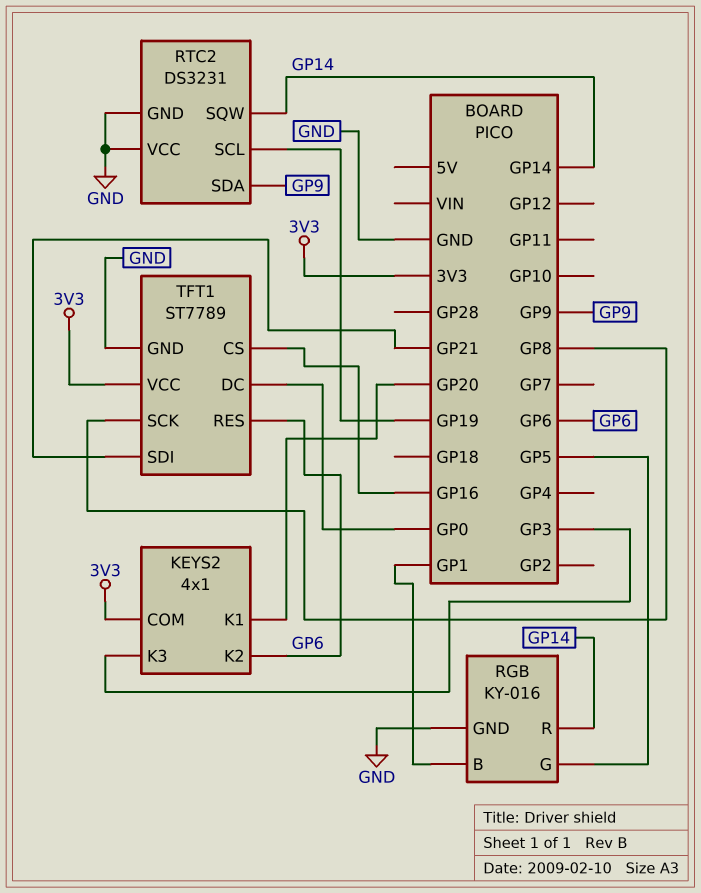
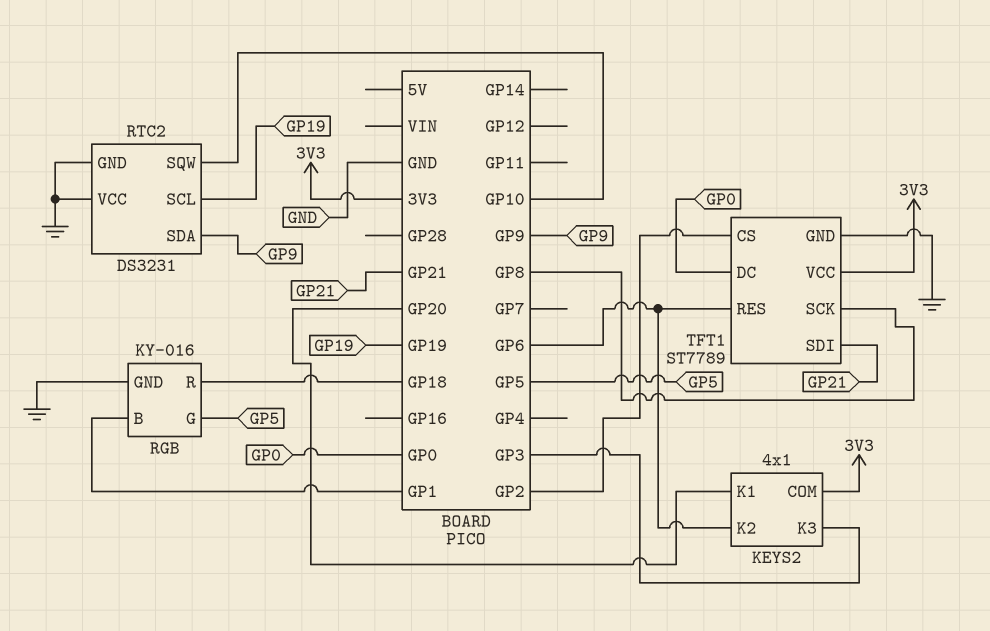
RGB pin R: GP14 -> GP18
RTC2 pin SQW: GP14 -> GP10
TFT1 pin CS: GP16 -> GP2

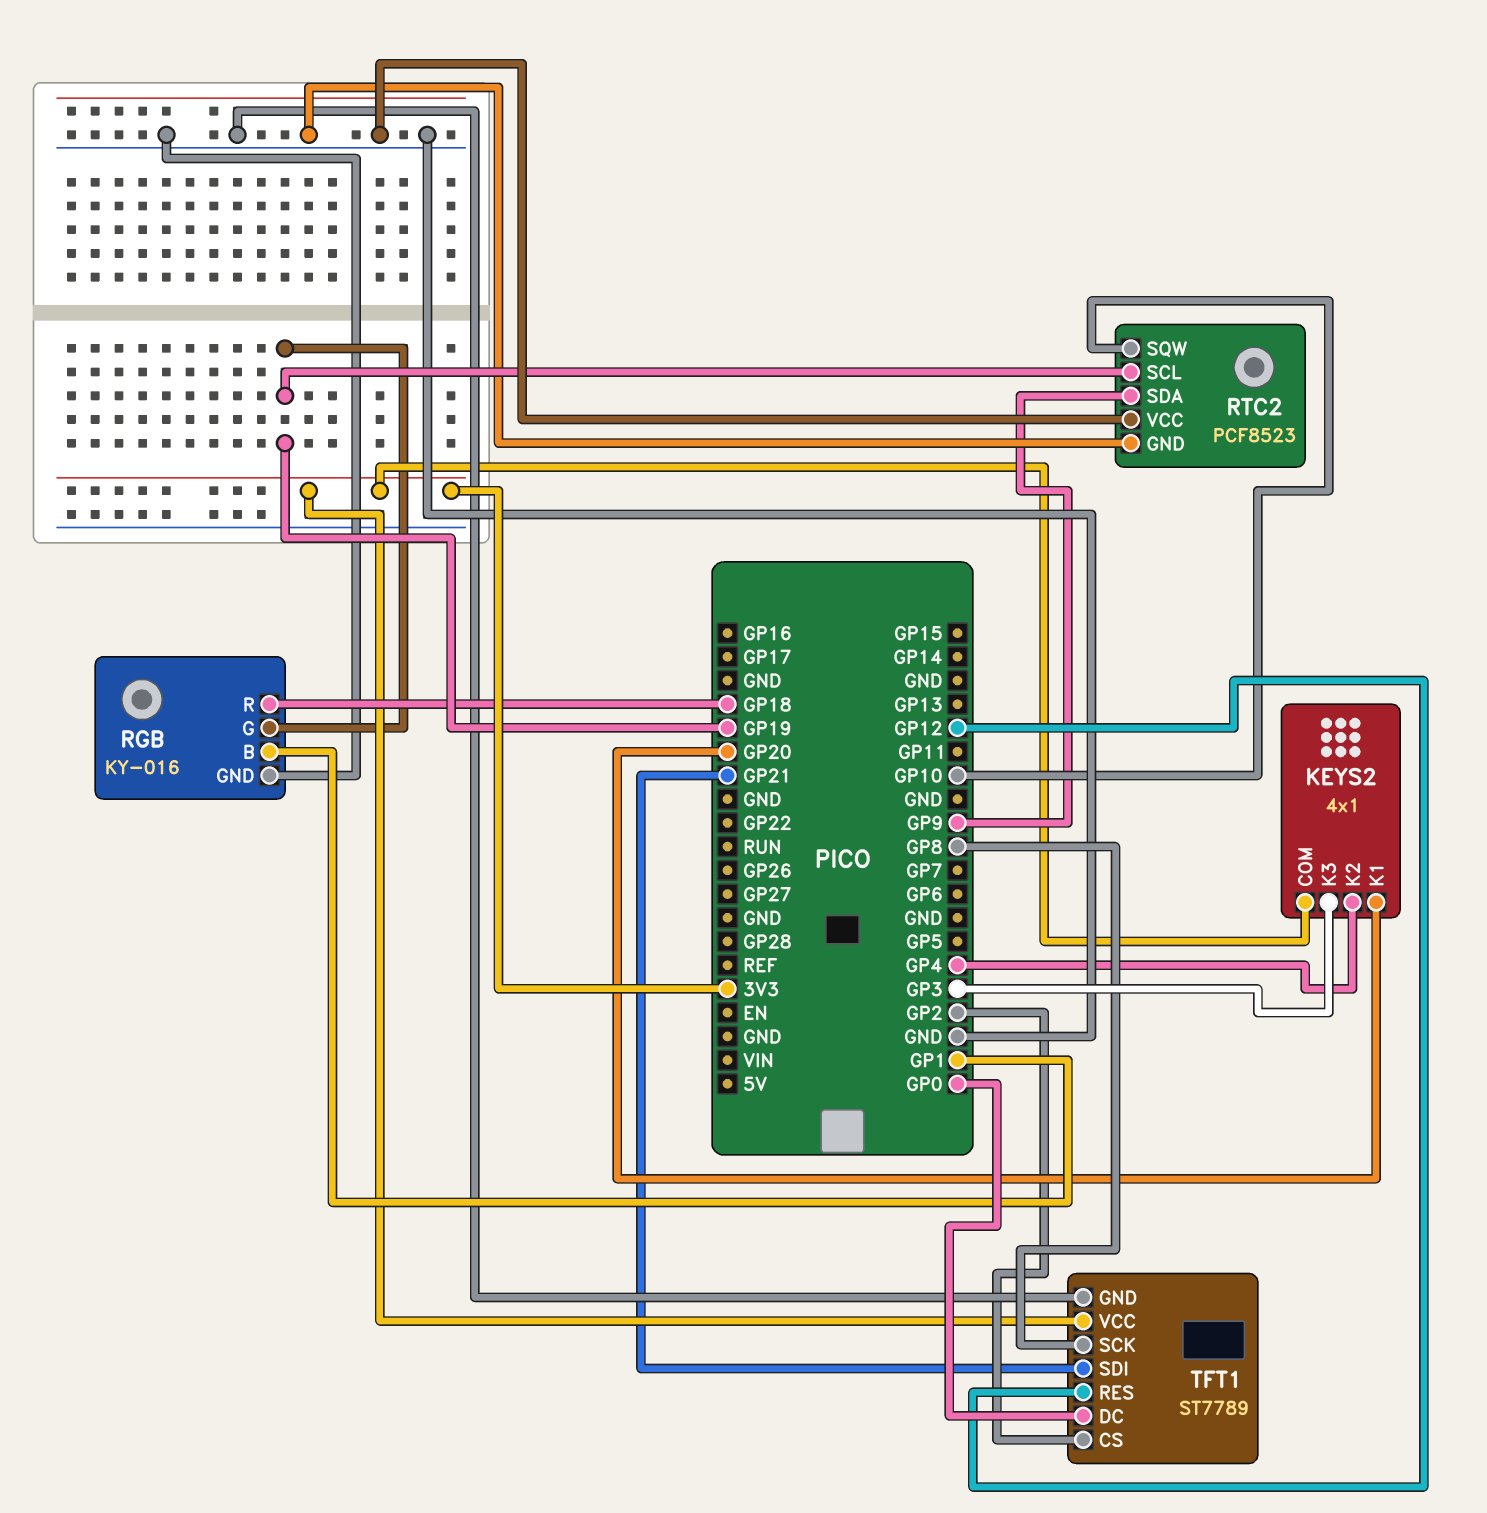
KEYS2 pin K2: GP6 -> GP4
RGB pin G: GP5 -> GP19
RTC2: DS3231 -> PCF8523
TFT1 pin RES: GP6 -> GP12

